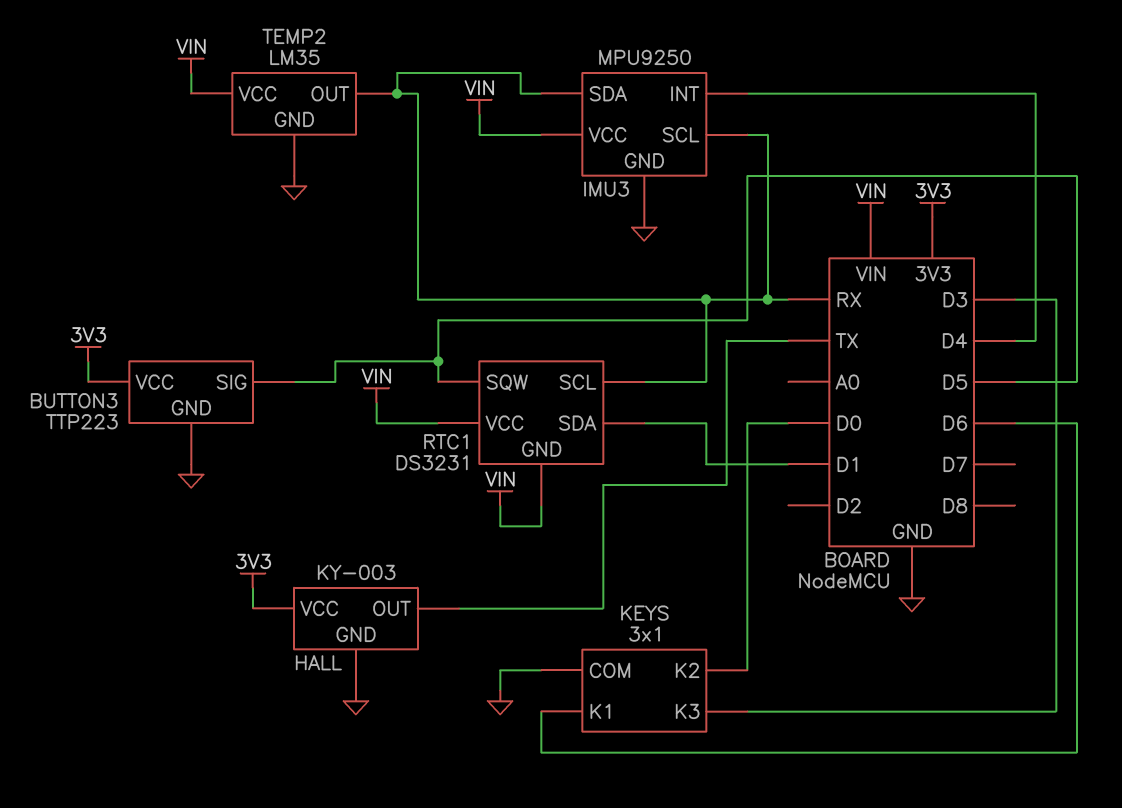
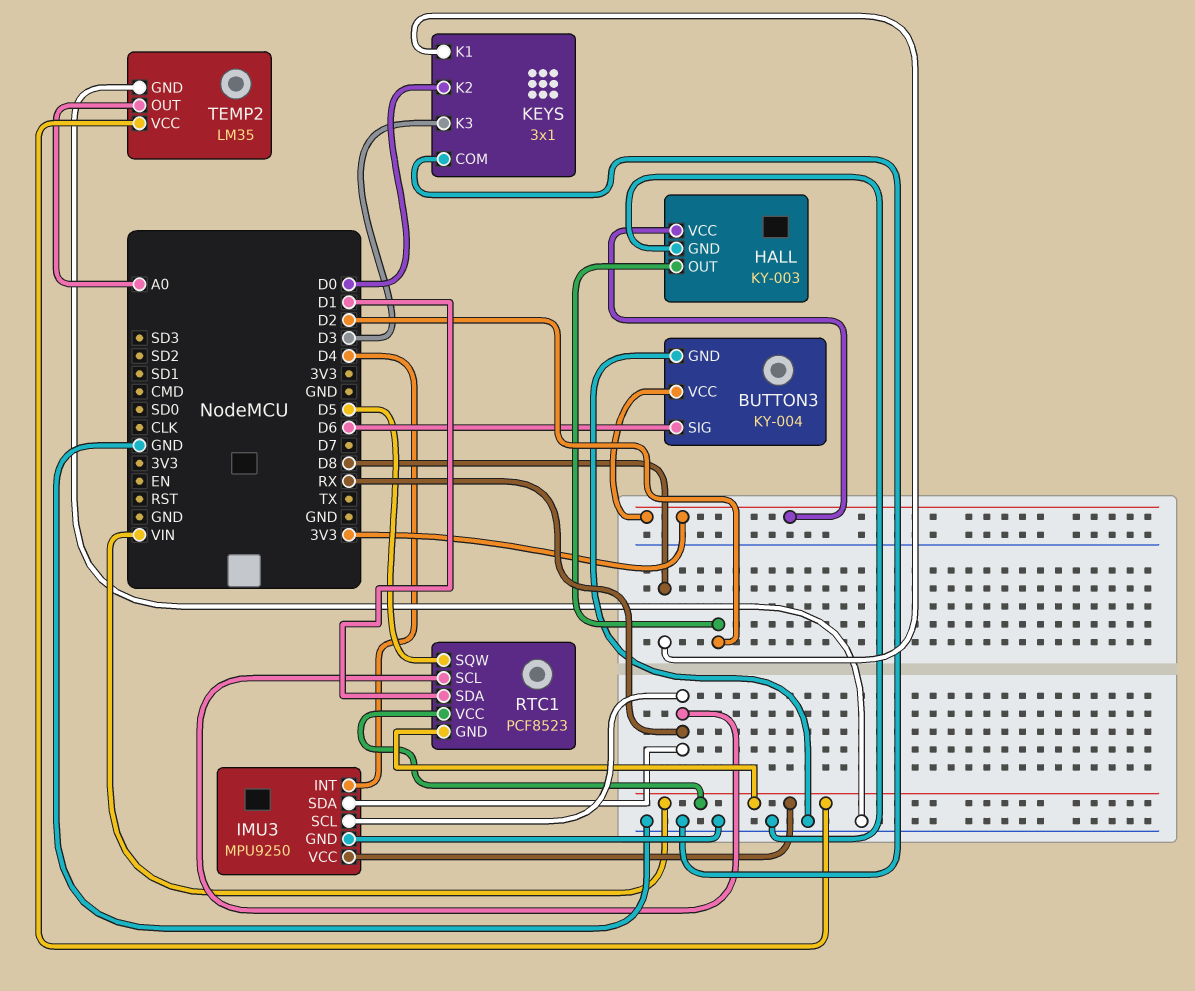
BUTTON3: TTP223 -> KY-004
BUTTON3 pin SIG: D5 -> D6
HALL pin OUT: TX -> D2
KEYS pin K1: D6 -> D8
RTC1: DS3231 -> PCF8523
TEMP2 pin OUT: RX -> A0

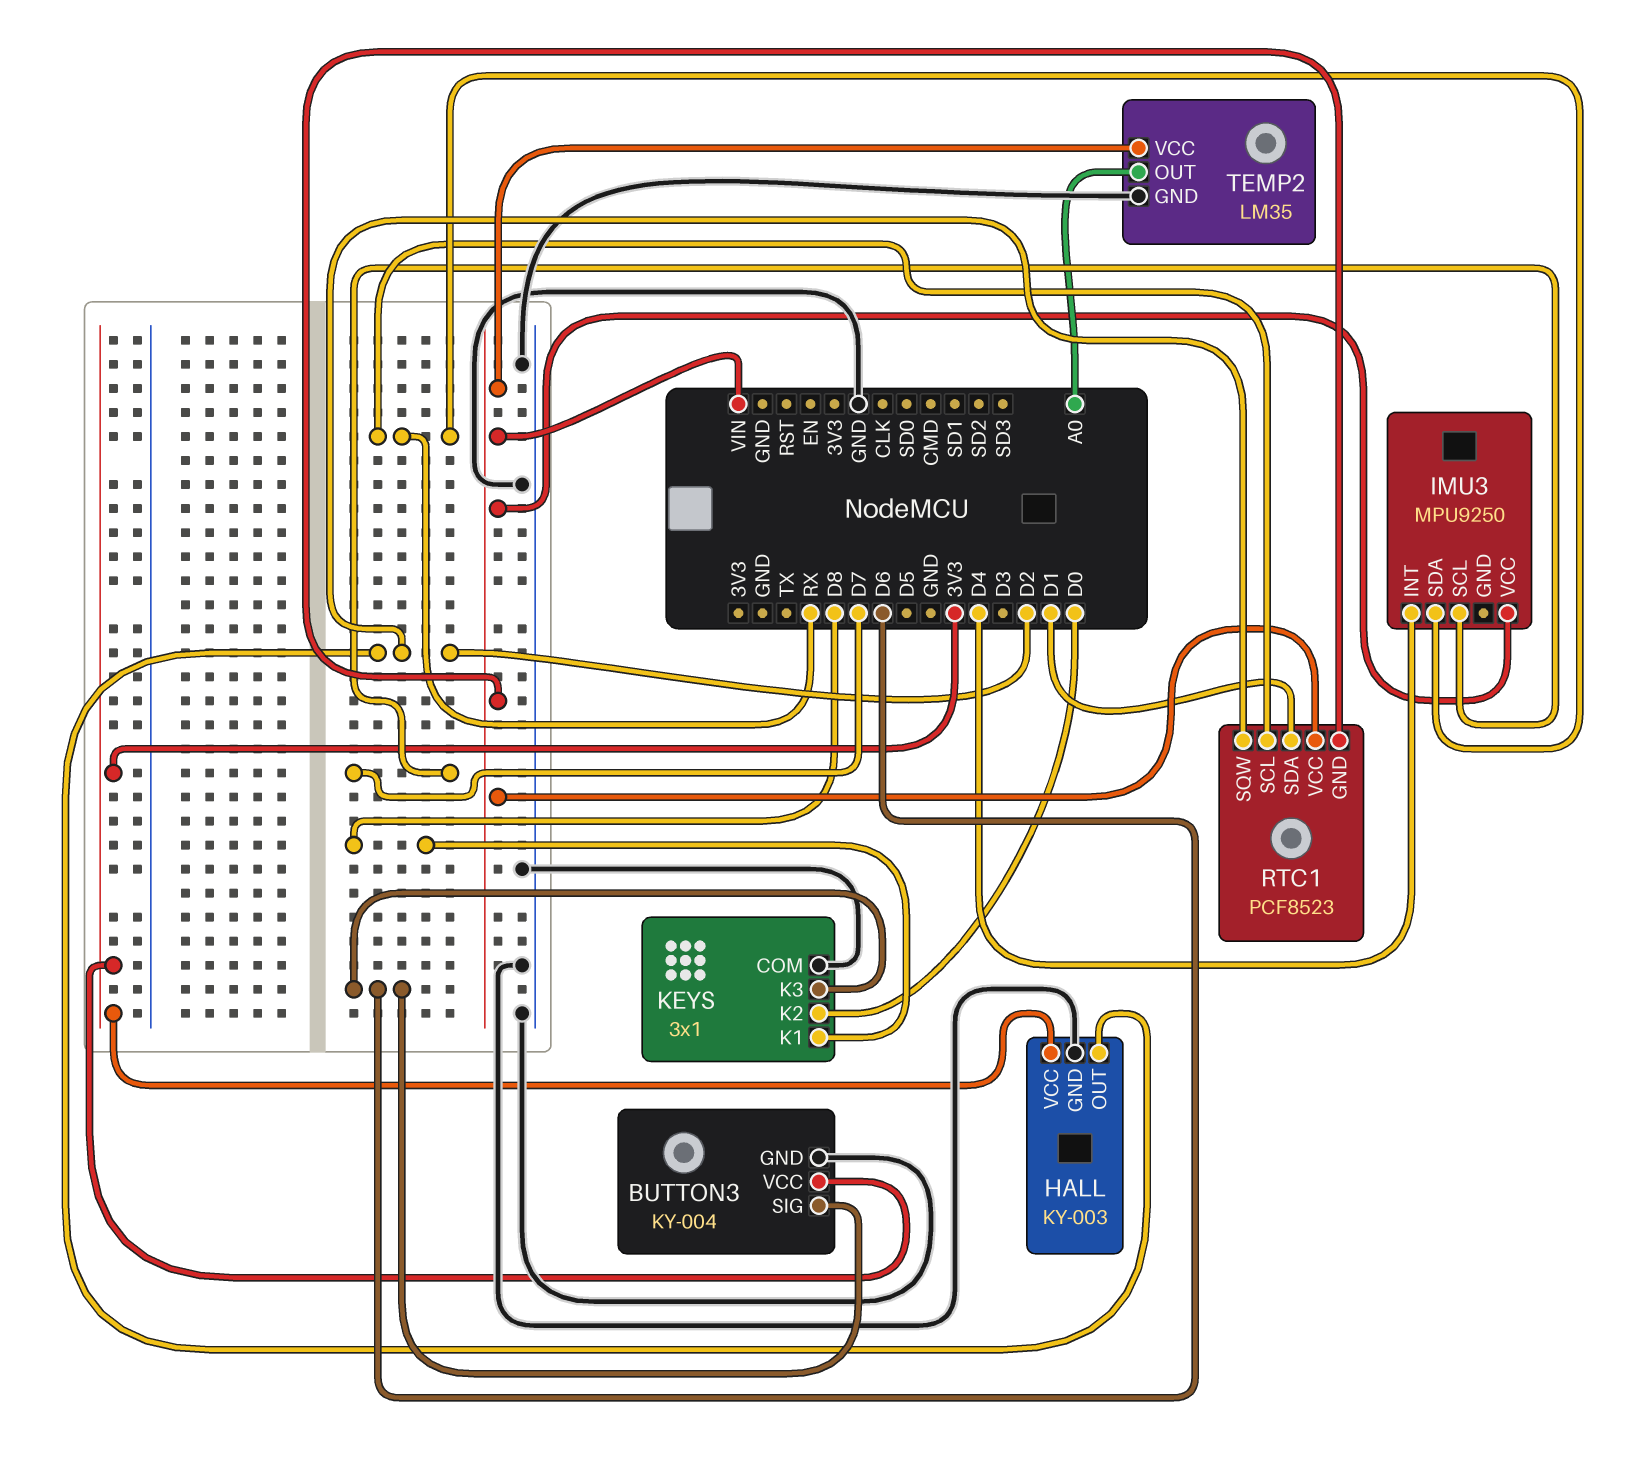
IMU3 pin GND: GND -> none
IMU3 pin SCL: RX -> D7
KEYS pin K3: D3 -> D6
RTC1 pin SQW: D5 -> D2

